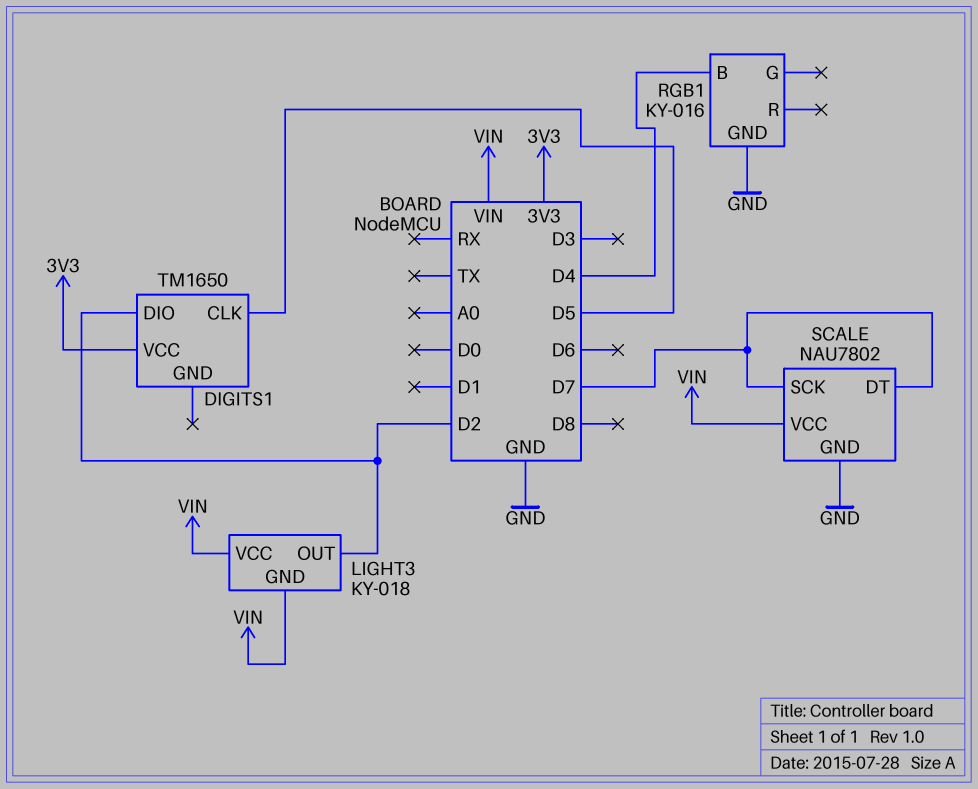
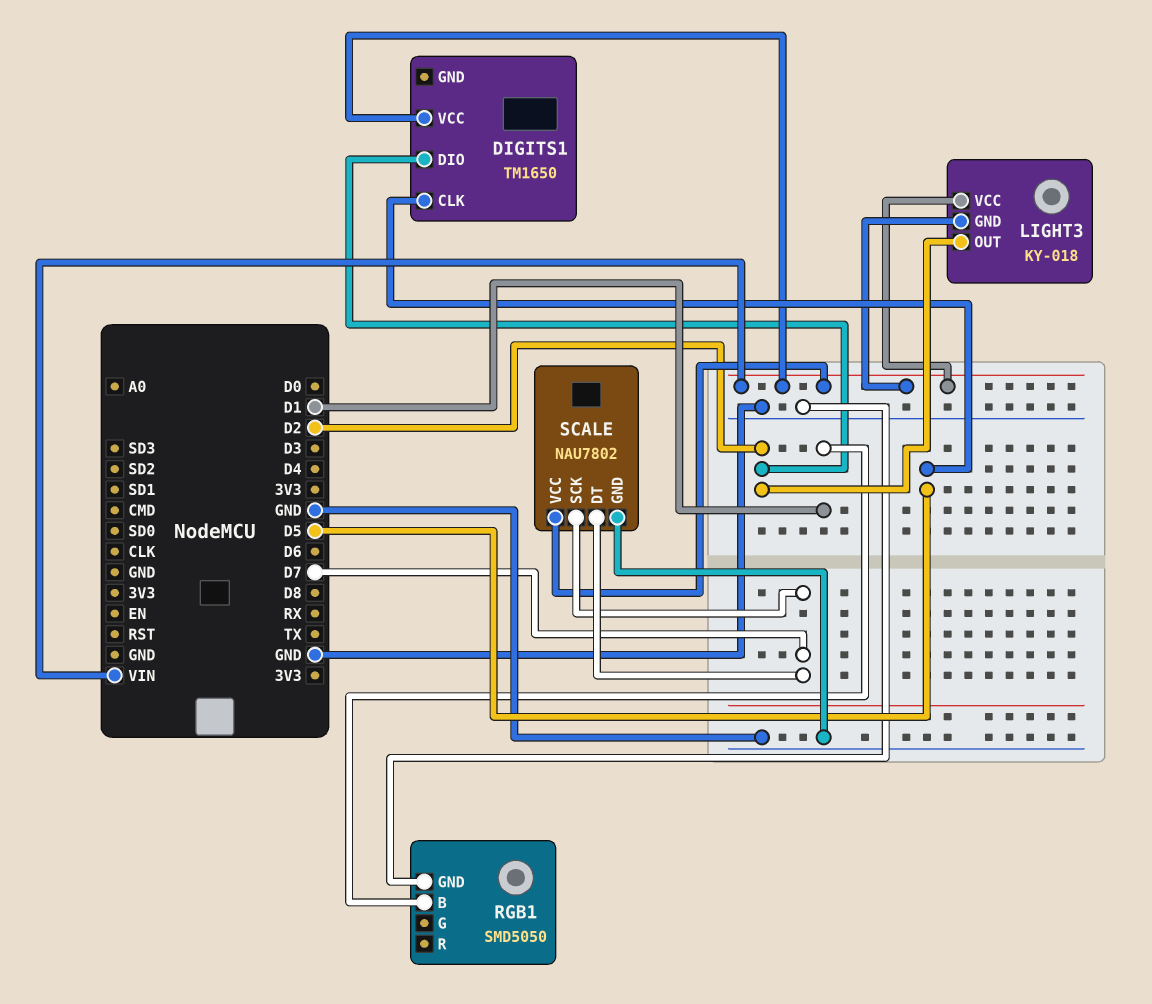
DIGITS1 pin VCC: 3V3 -> VIN
RGB1: KY-016 -> SMD5050
RGB1 pin B: D4 -> D1

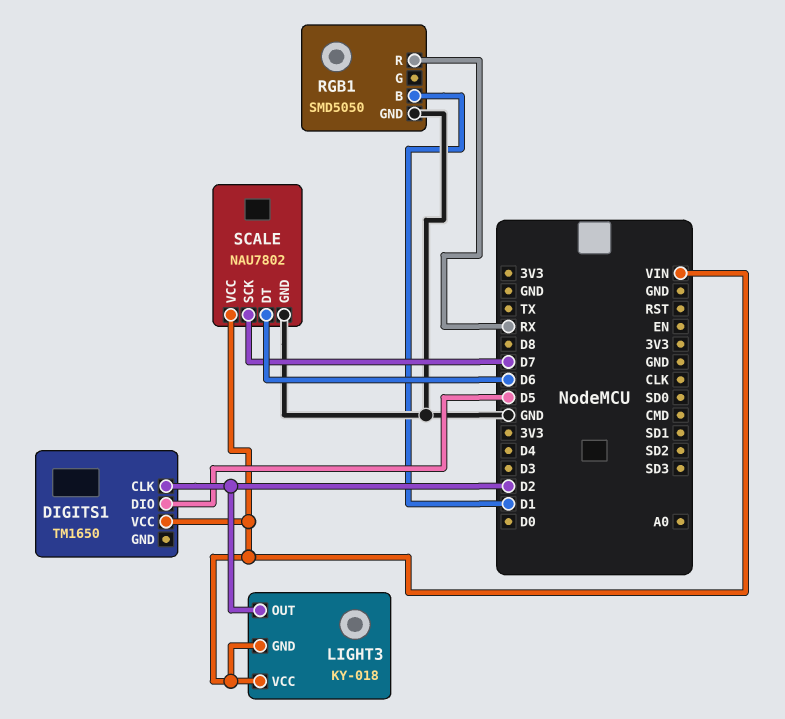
DIGITS1 pin CLK: D5 -> D2
DIGITS1 pin DIO: D2 -> D5
RGB1 pin R: none -> RX
SCALE pin DT: D7 -> D6

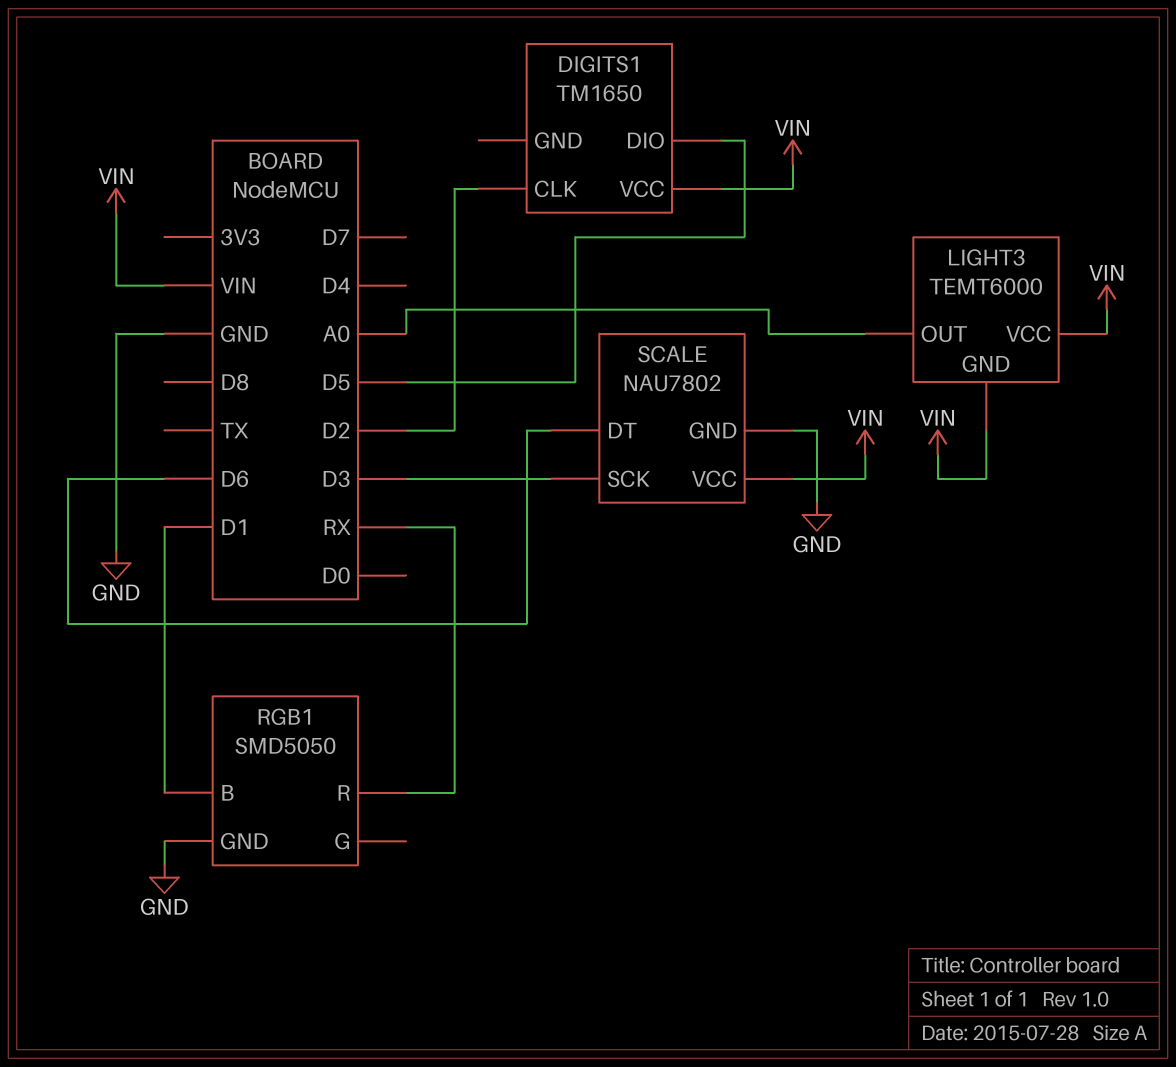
LIGHT3: KY-018 -> TEMT6000
LIGHT3 pin OUT: D2 -> A0
SCALE pin SCK: D7 -> D3

